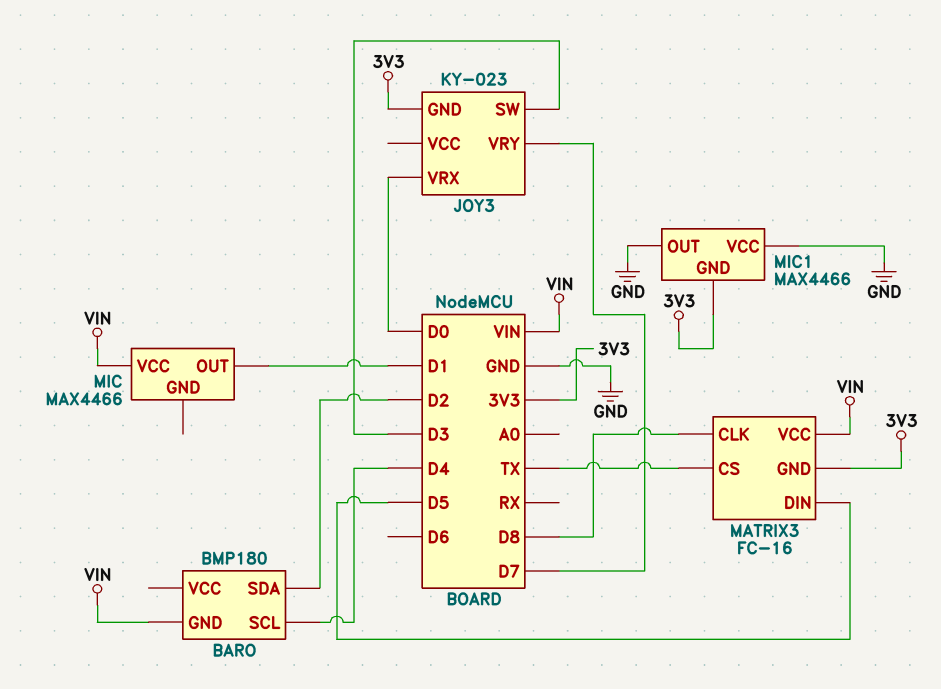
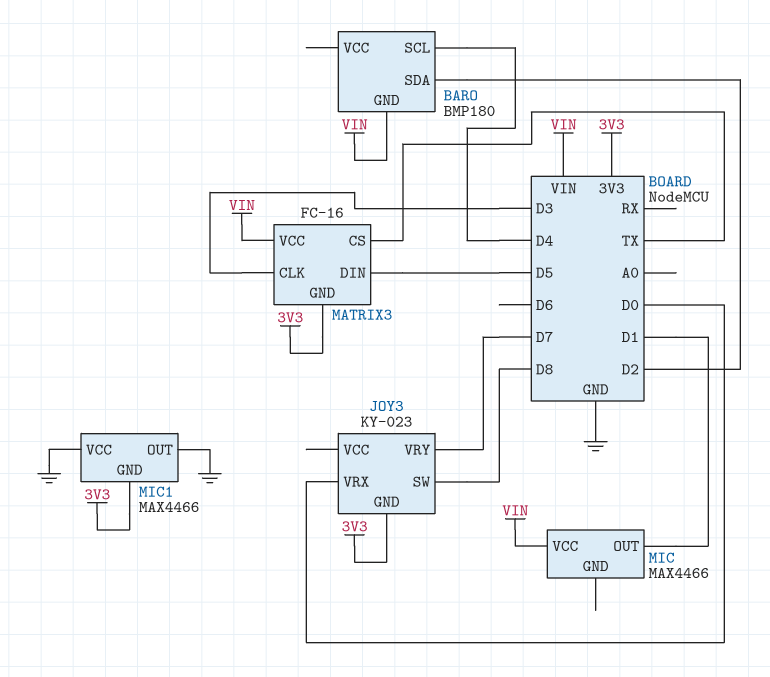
JOY3 pin SW: D3 -> D8
MATRIX3 pin CLK: D8 -> D3

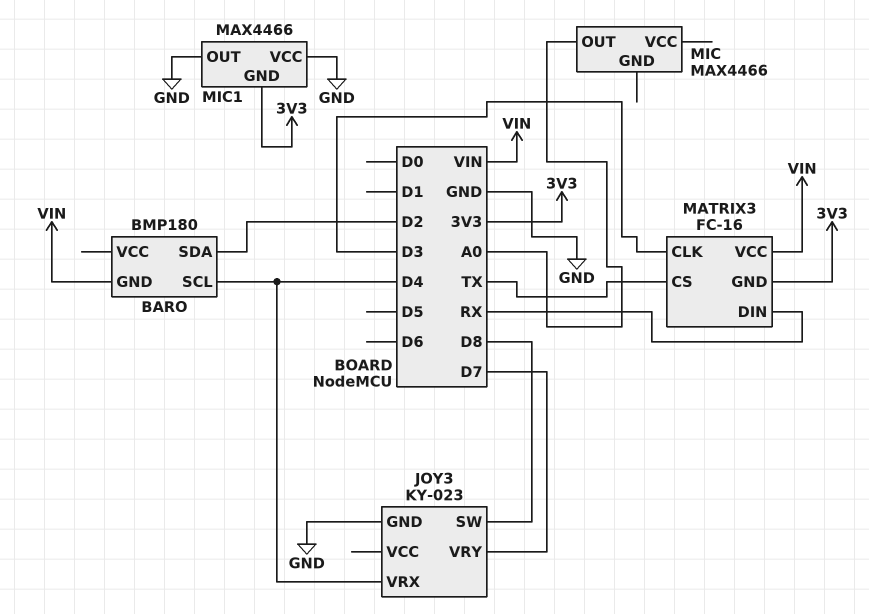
JOY3 pin GND: 3V3 -> GND
JOY3 pin VRX: D0 -> D4
MATRIX3 pin DIN: D5 -> RX
MIC pin OUT: D1 -> A0
MIC pin VCC: VIN -> none

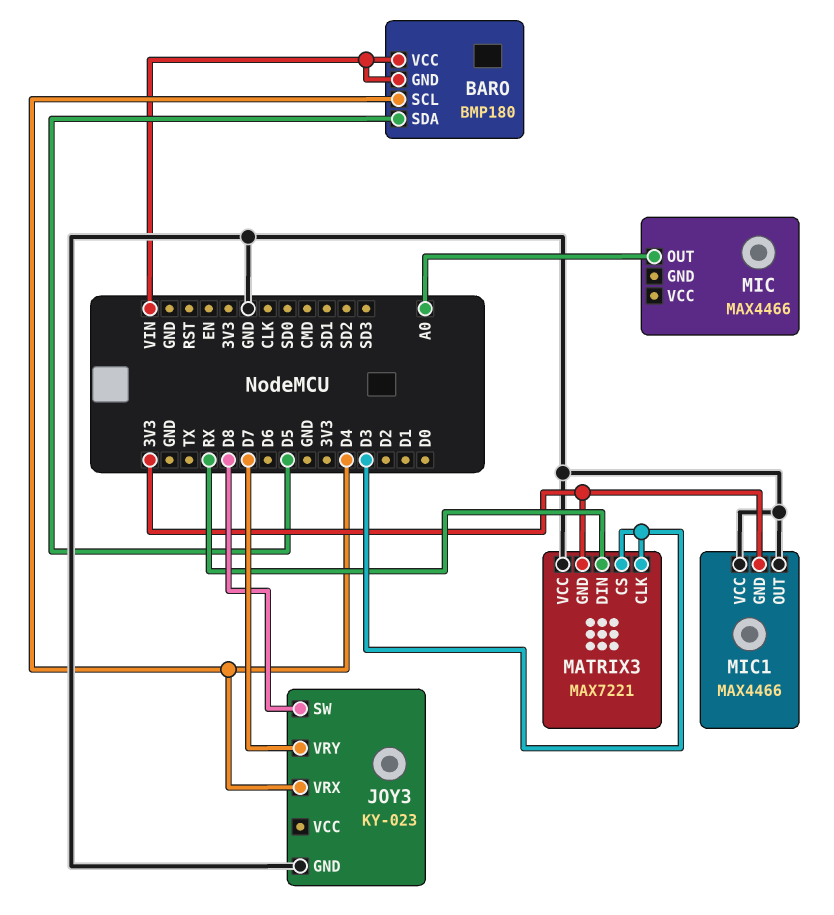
BARO pin SDA: D2 -> D5
BARO pin VCC: none -> VIN
MATRIX3: FC-16 -> MAX7221
MATRIX3 pin CS: TX -> D3
MATRIX3 pin VCC: VIN -> GND

